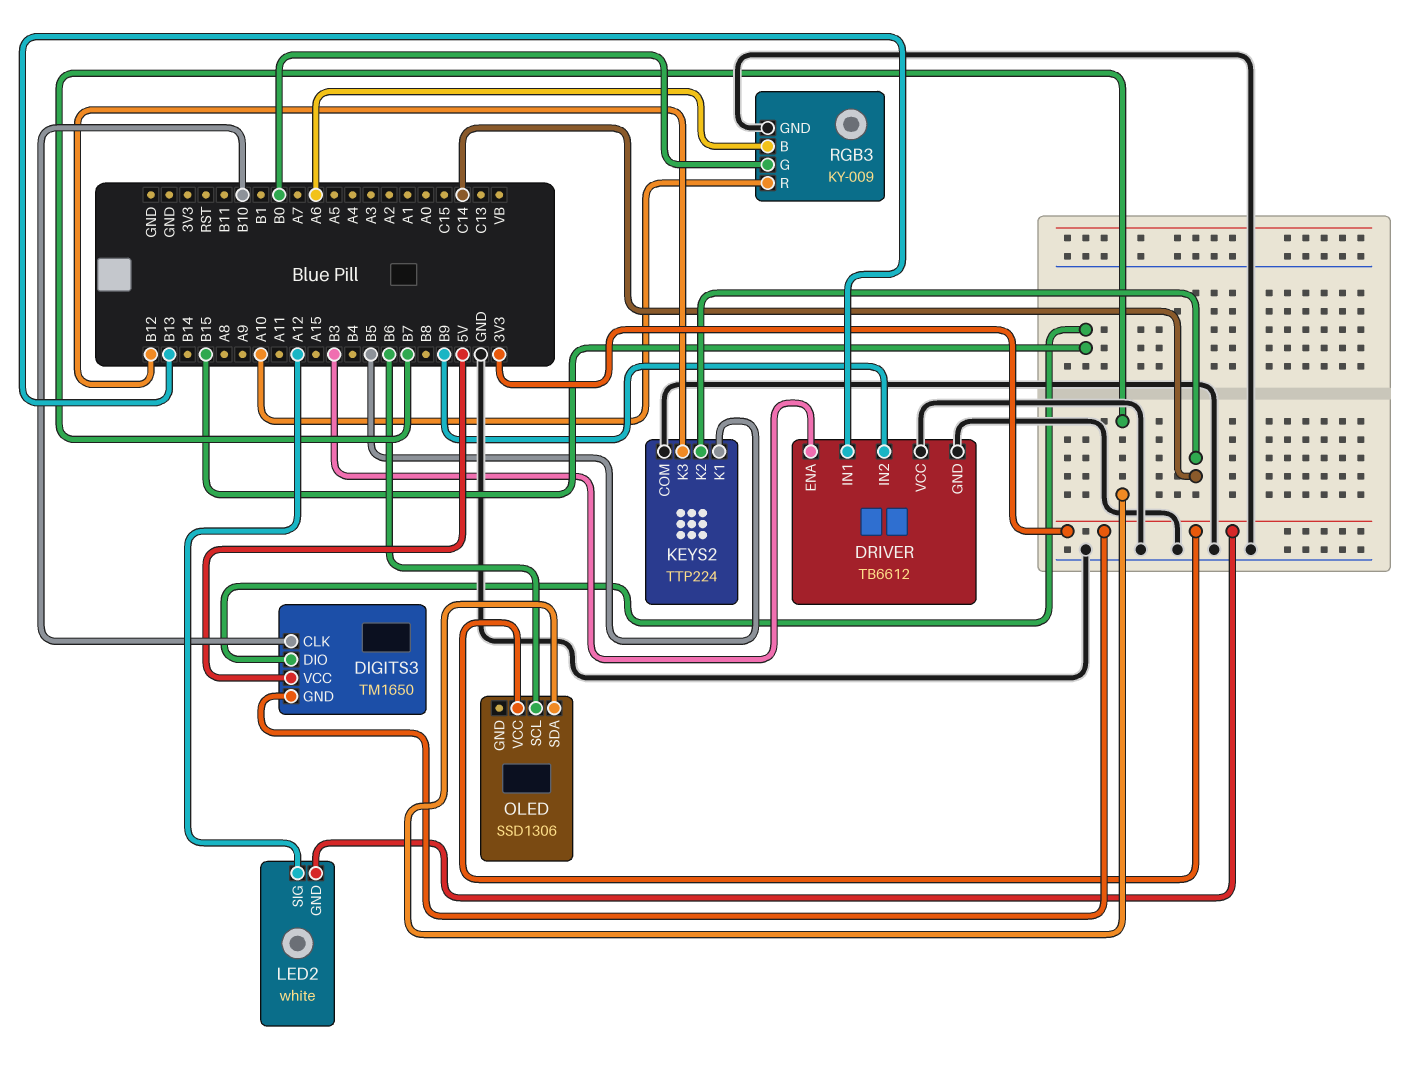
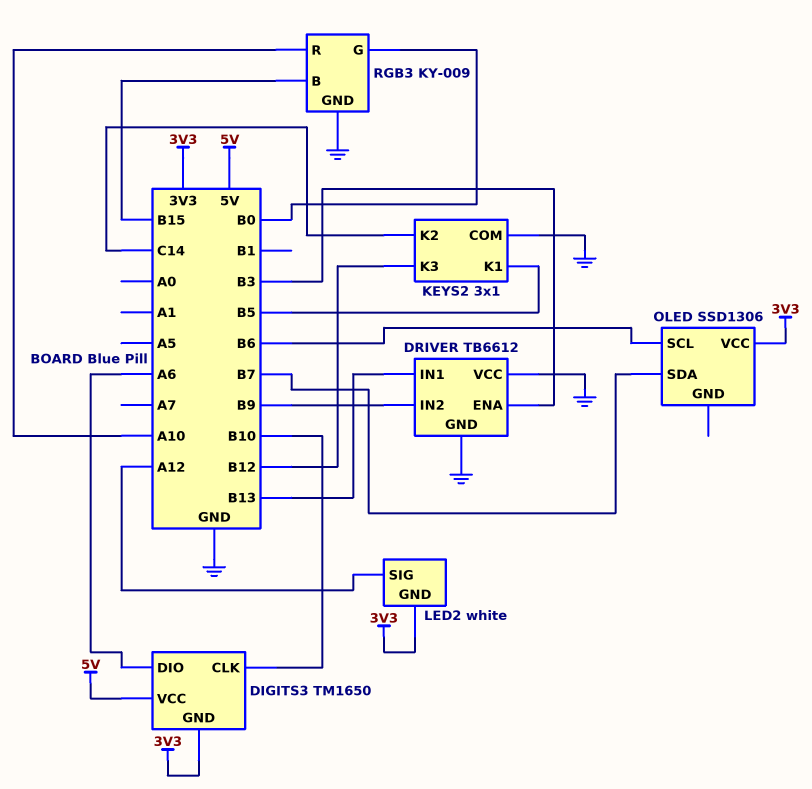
DIGITS3 pin DIO: B15 -> A6
KEYS2: TTP224 -> 3x1
RGB3 pin B: A6 -> B15

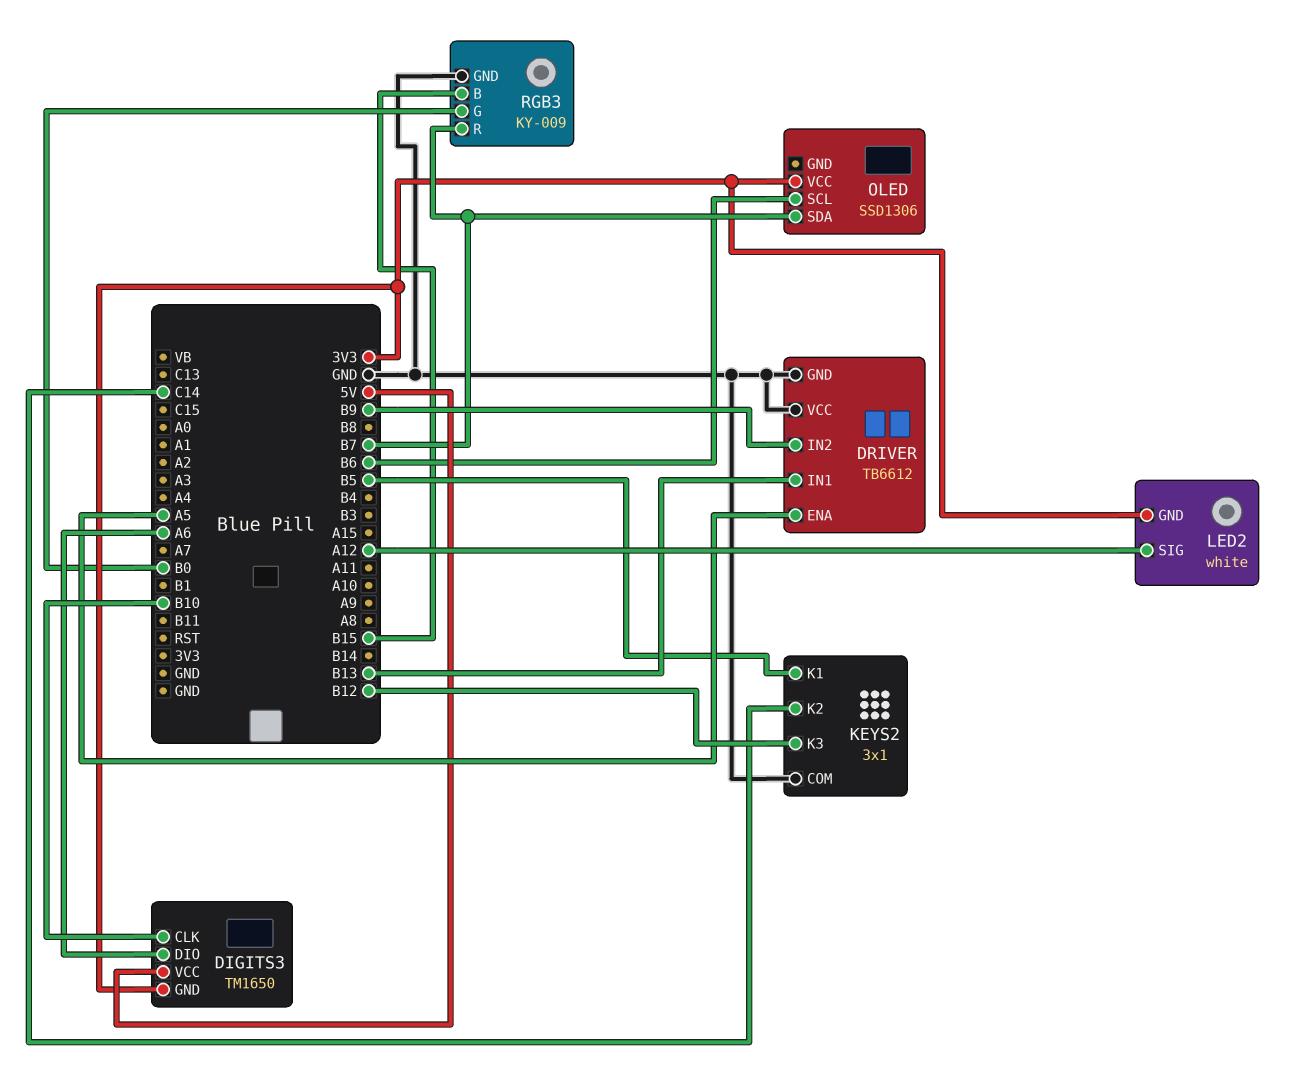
DRIVER pin ENA: B3 -> A5
RGB3 pin R: A10 -> B7

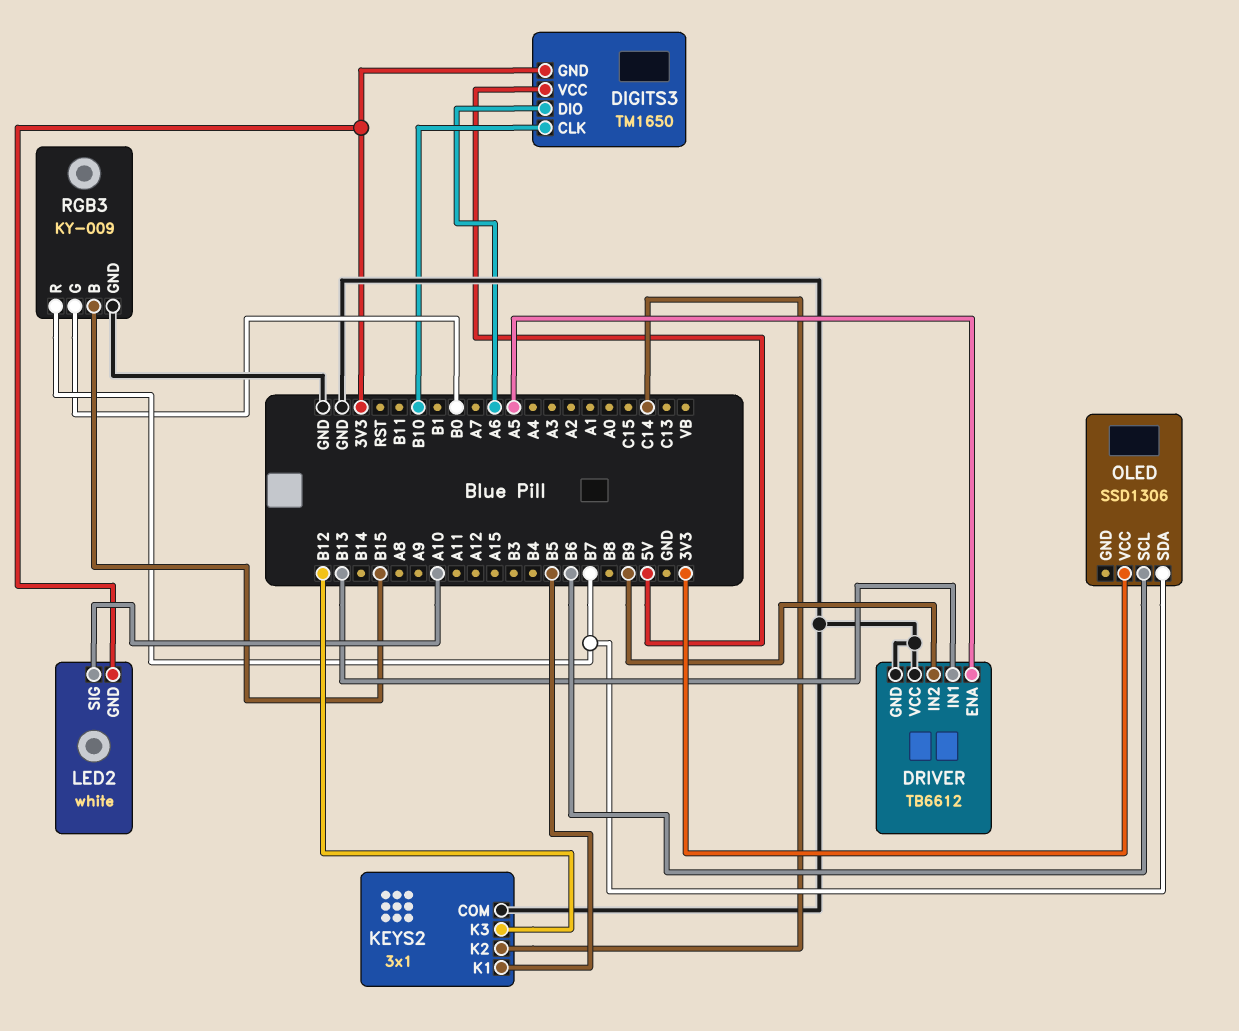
LED2 pin SIG: A12 -> A10

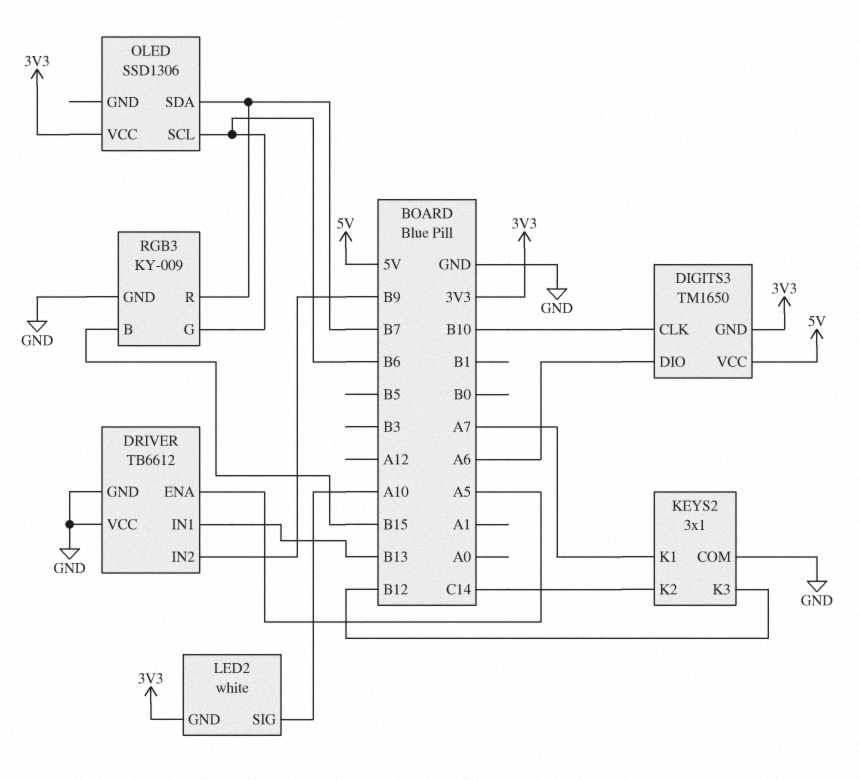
KEYS2 pin K1: B5 -> A7
RGB3 pin G: B0 -> B6

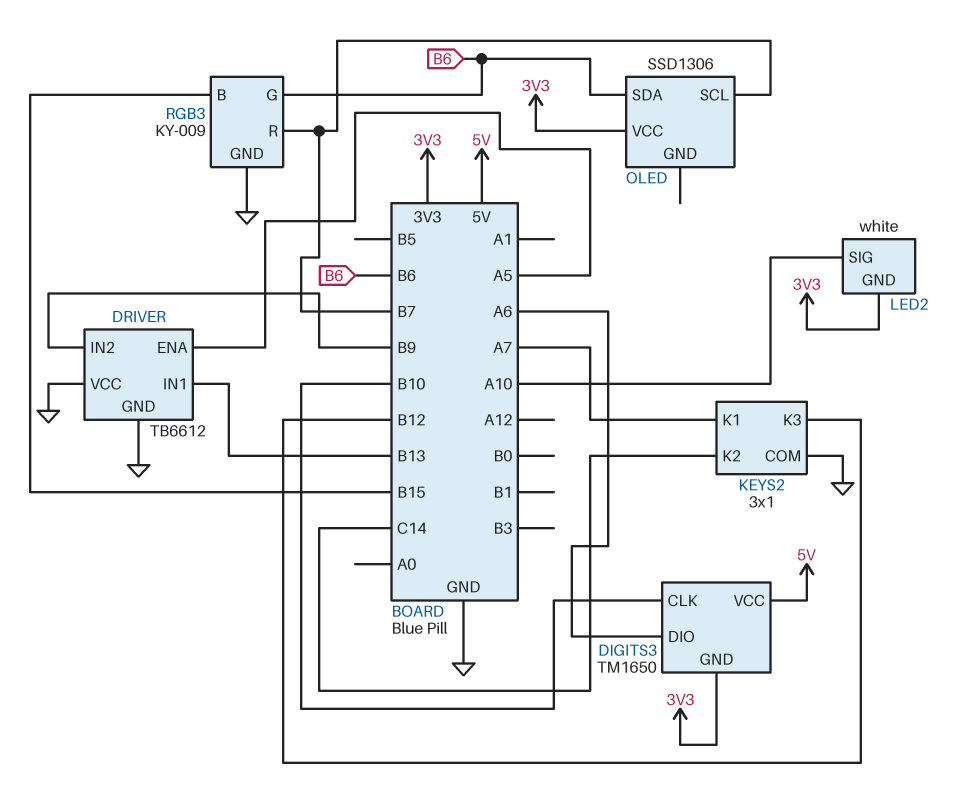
OLED pin SCL: B6 -> B7
OLED pin SDA: B7 -> B6

